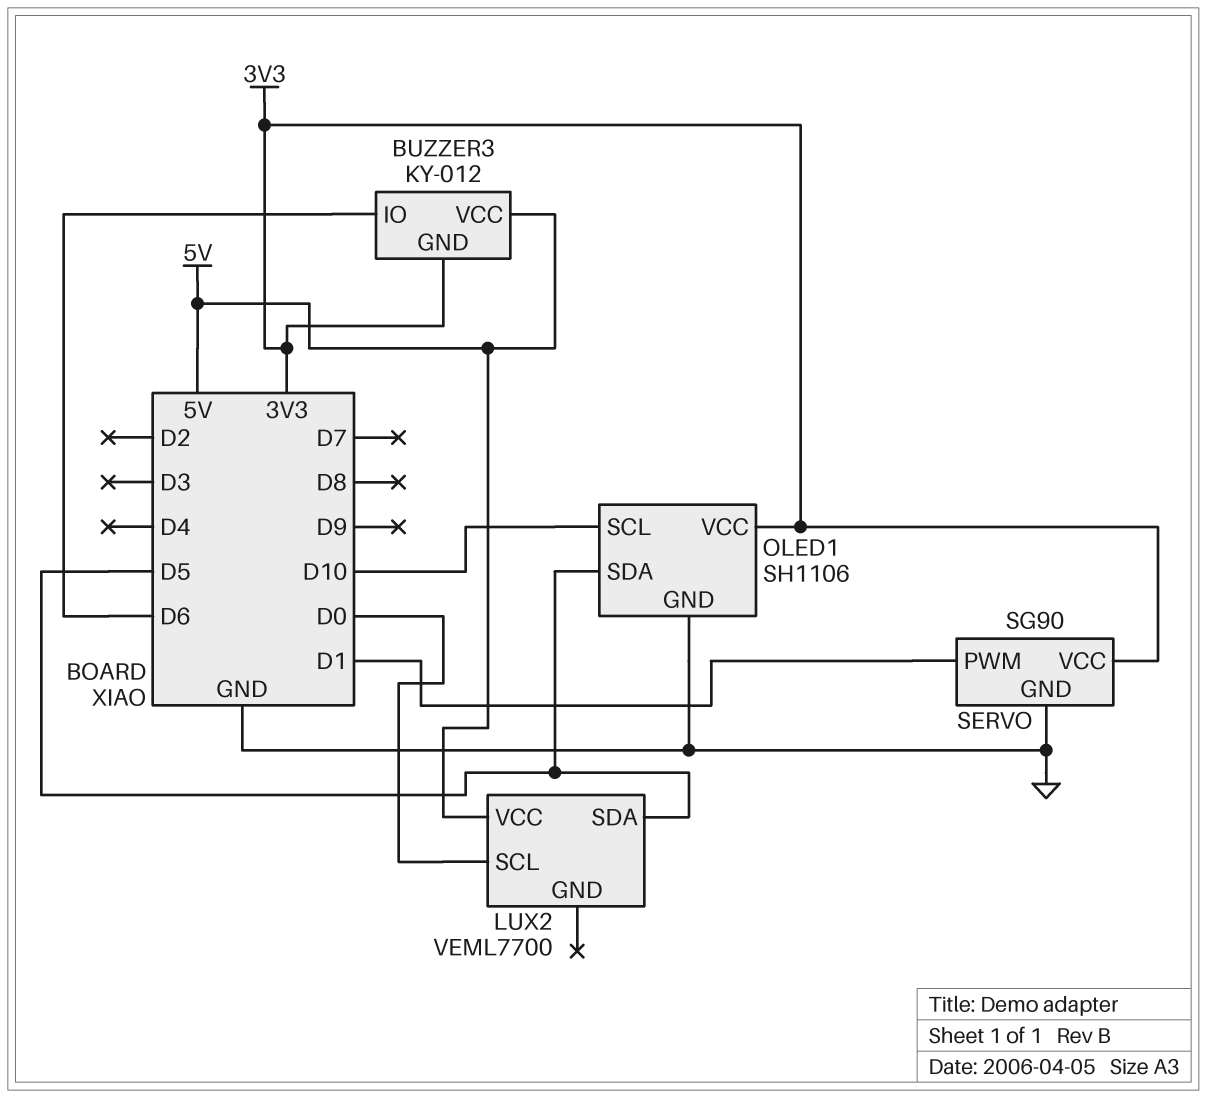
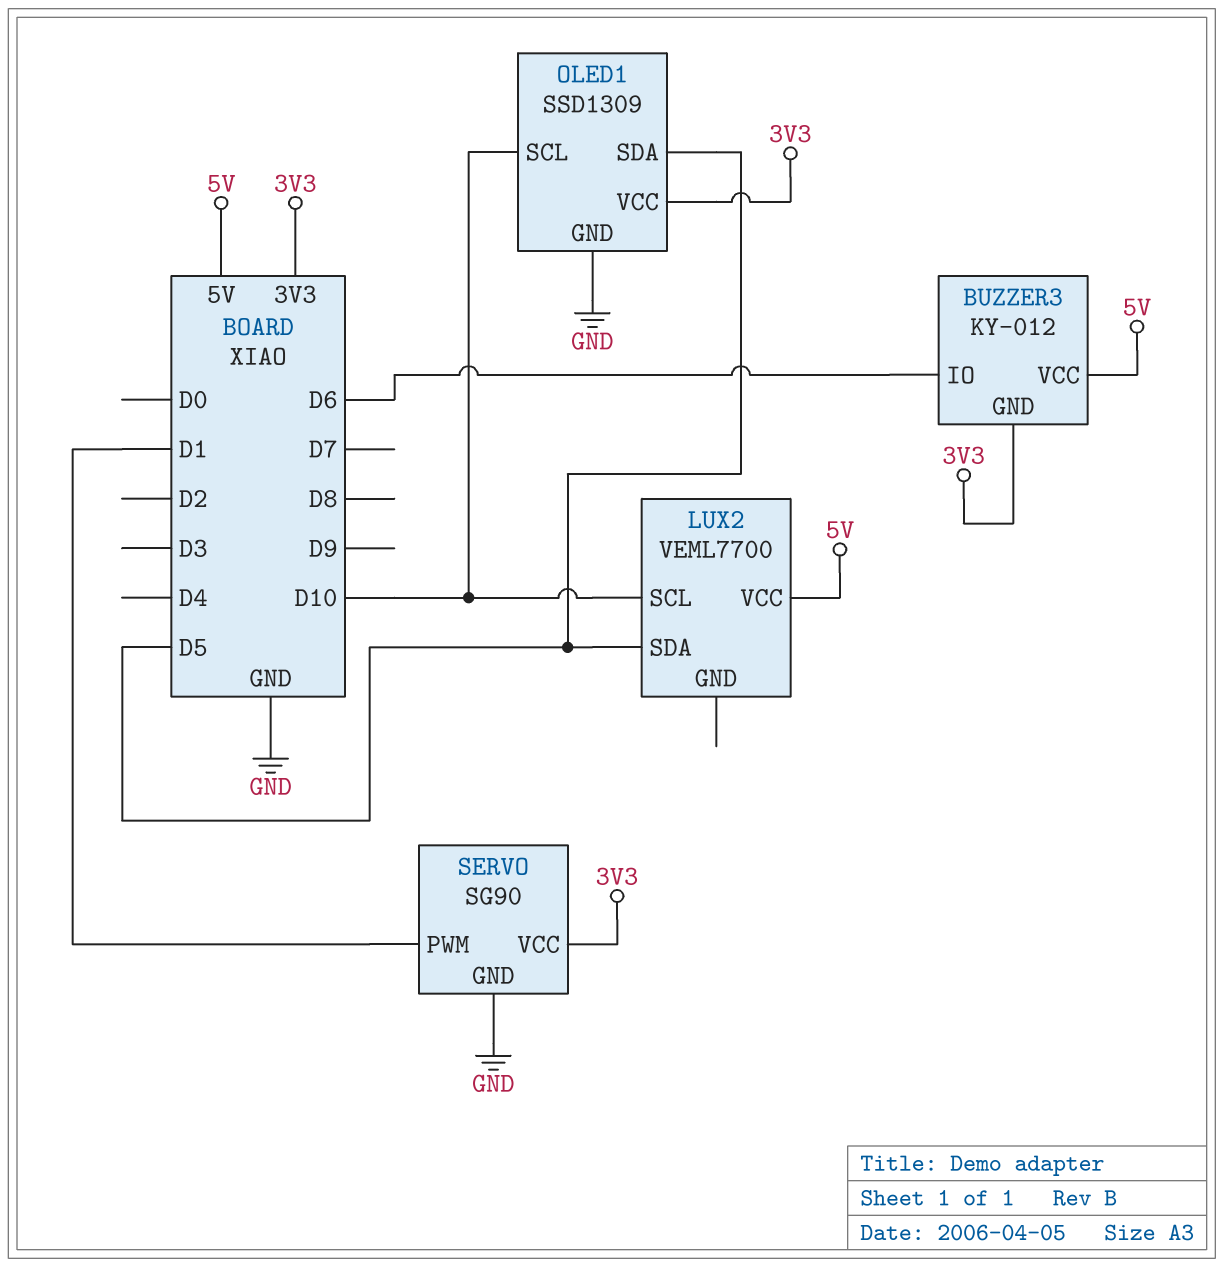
LUX2 pin SCL: D0 -> D10
OLED1: SH1106 -> SSD1309

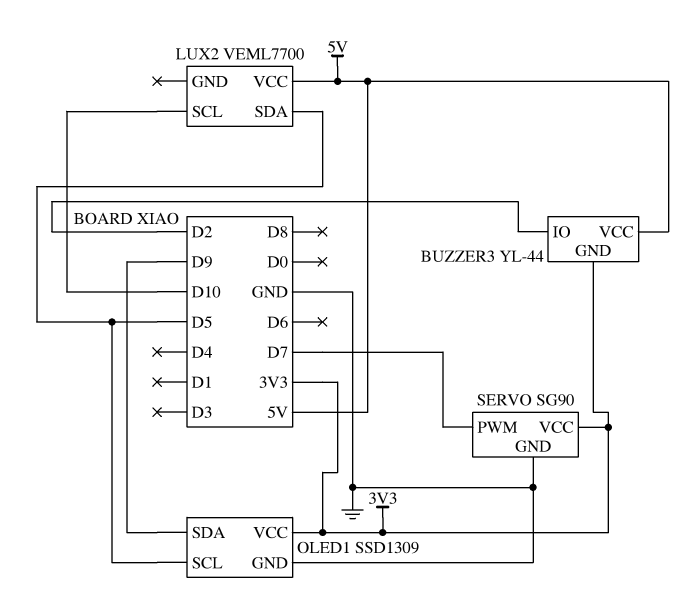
BUZZER3: KY-012 -> YL-44
BUZZER3 pin IO: D6 -> D2
OLED1 pin SCL: D10 -> D5
OLED1 pin SDA: D5 -> D9
SERVO pin PWM: D1 -> D7

